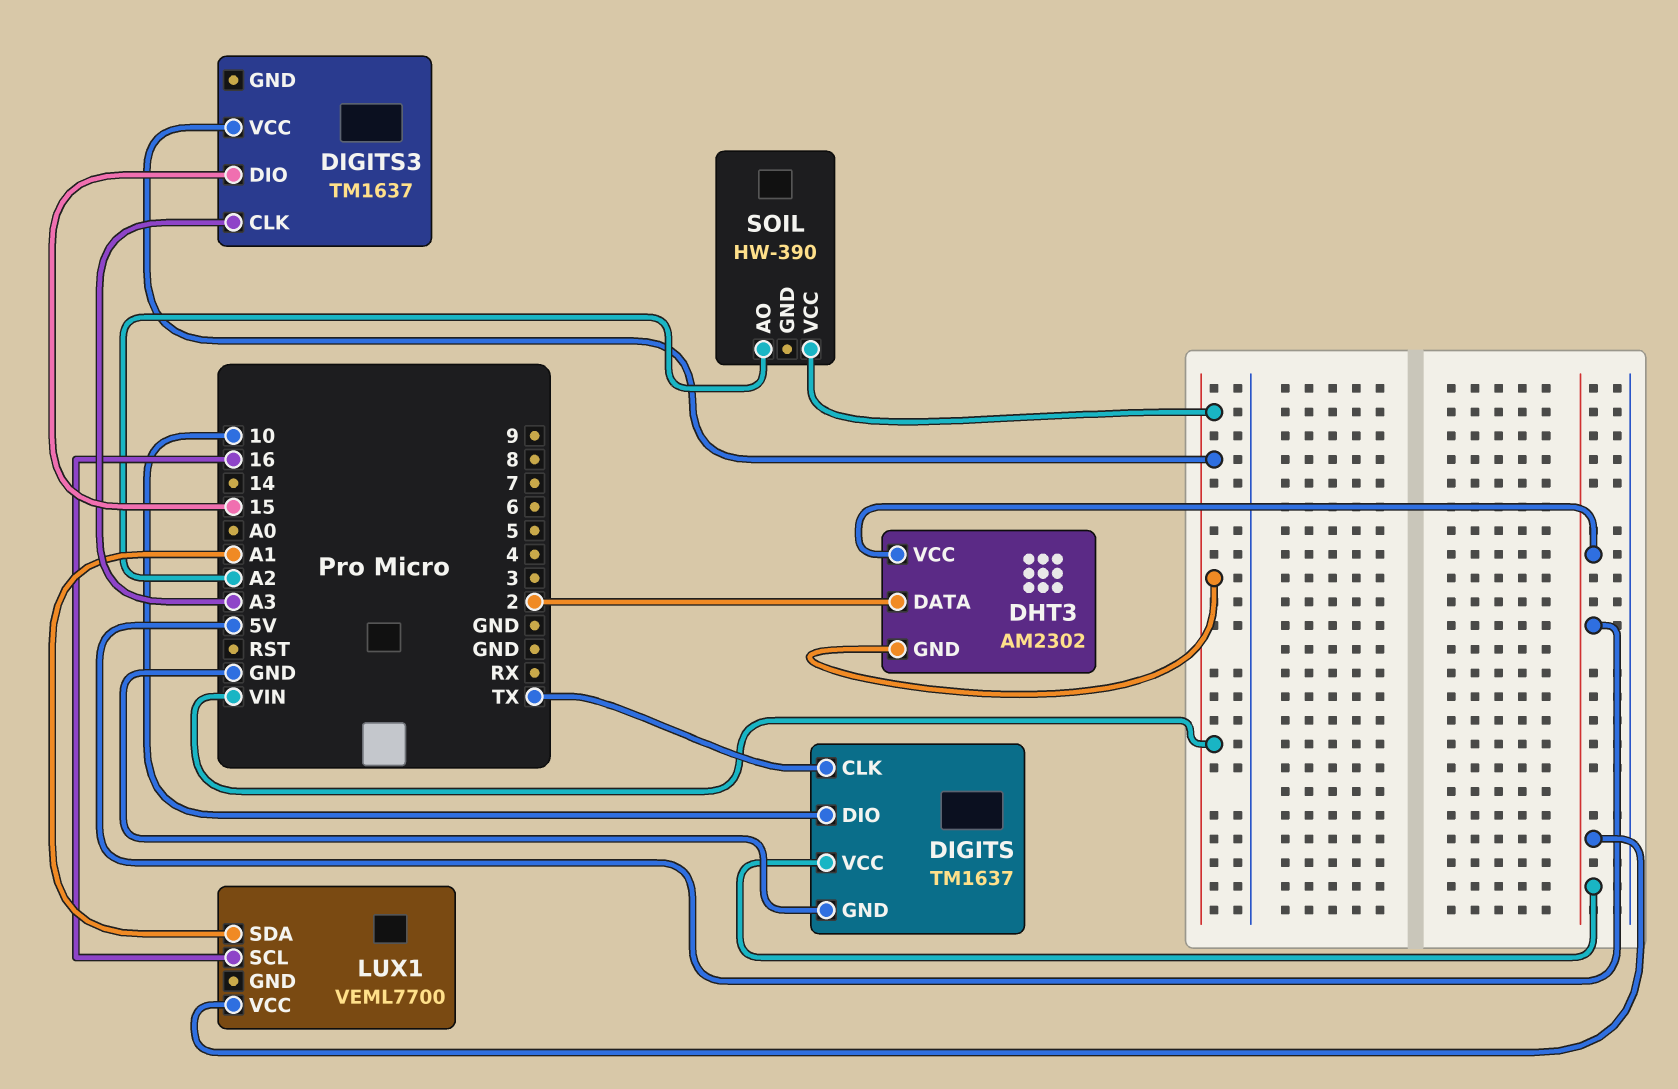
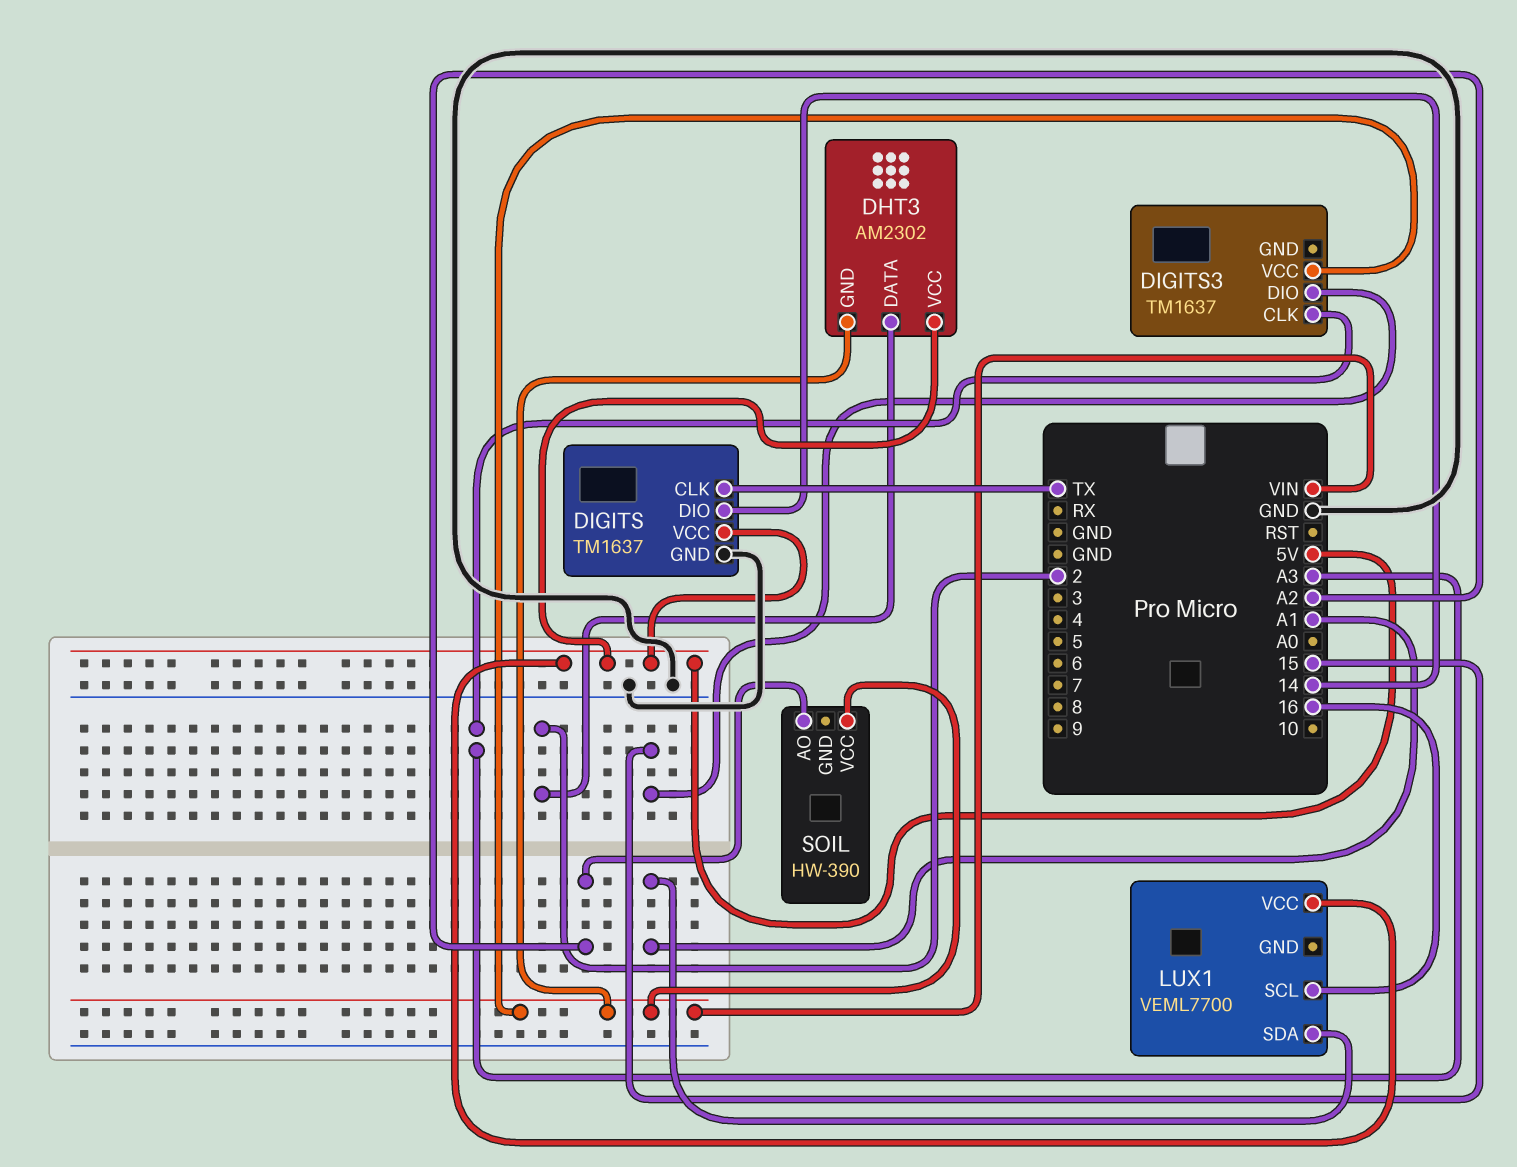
DIGITS pin DIO: 10 -> 14

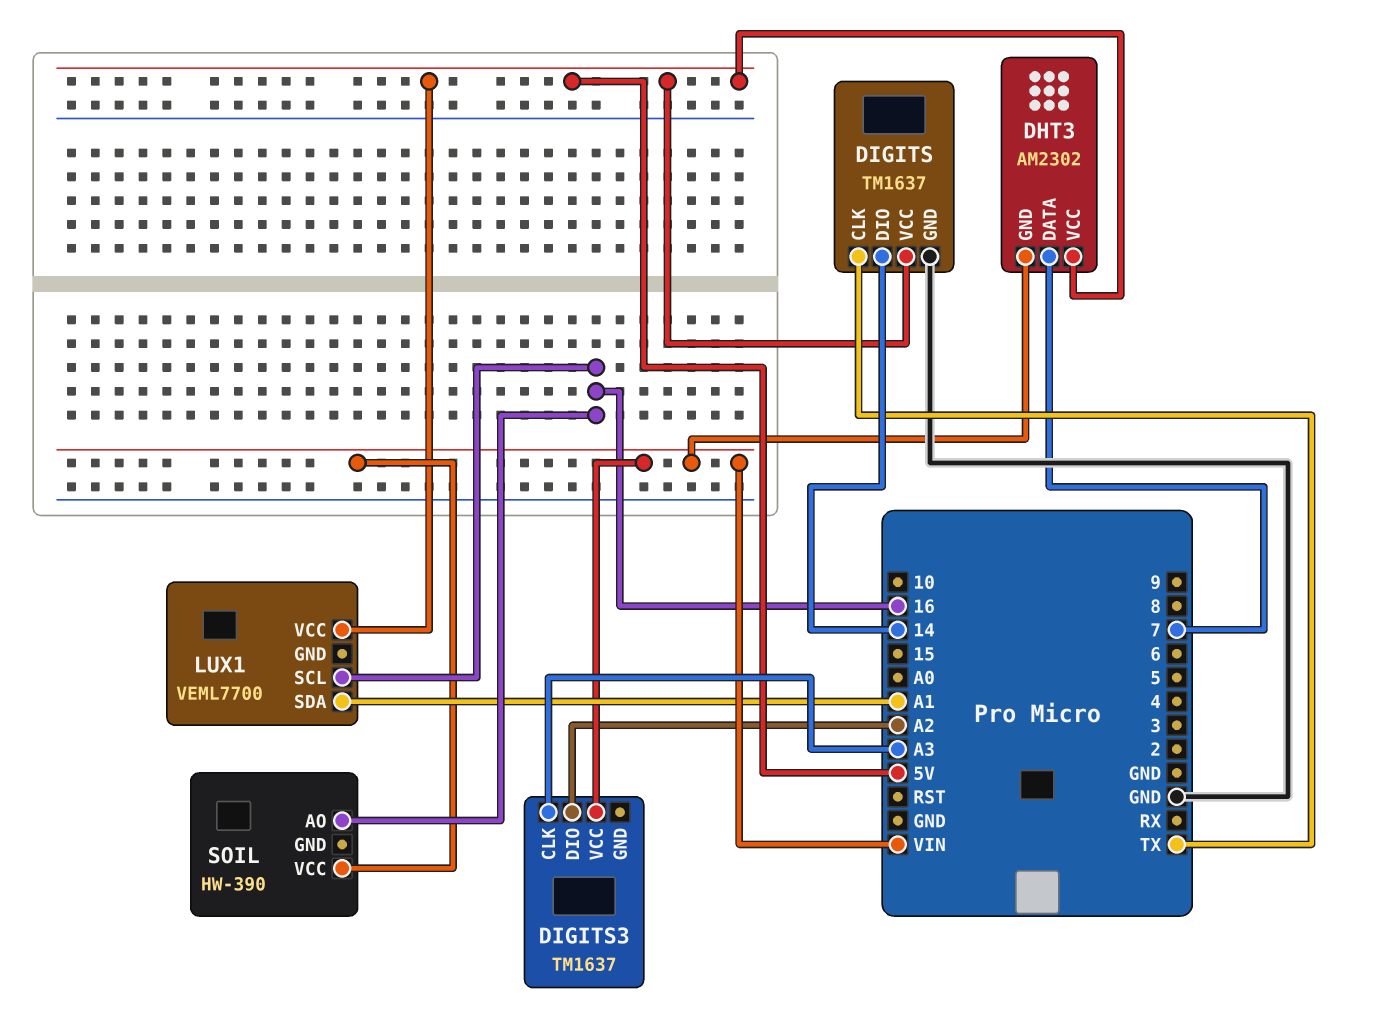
DHT3 pin DATA: 2 -> 7
DIGITS3 pin DIO: 15 -> A2
SOIL pin AO: A2 -> 16

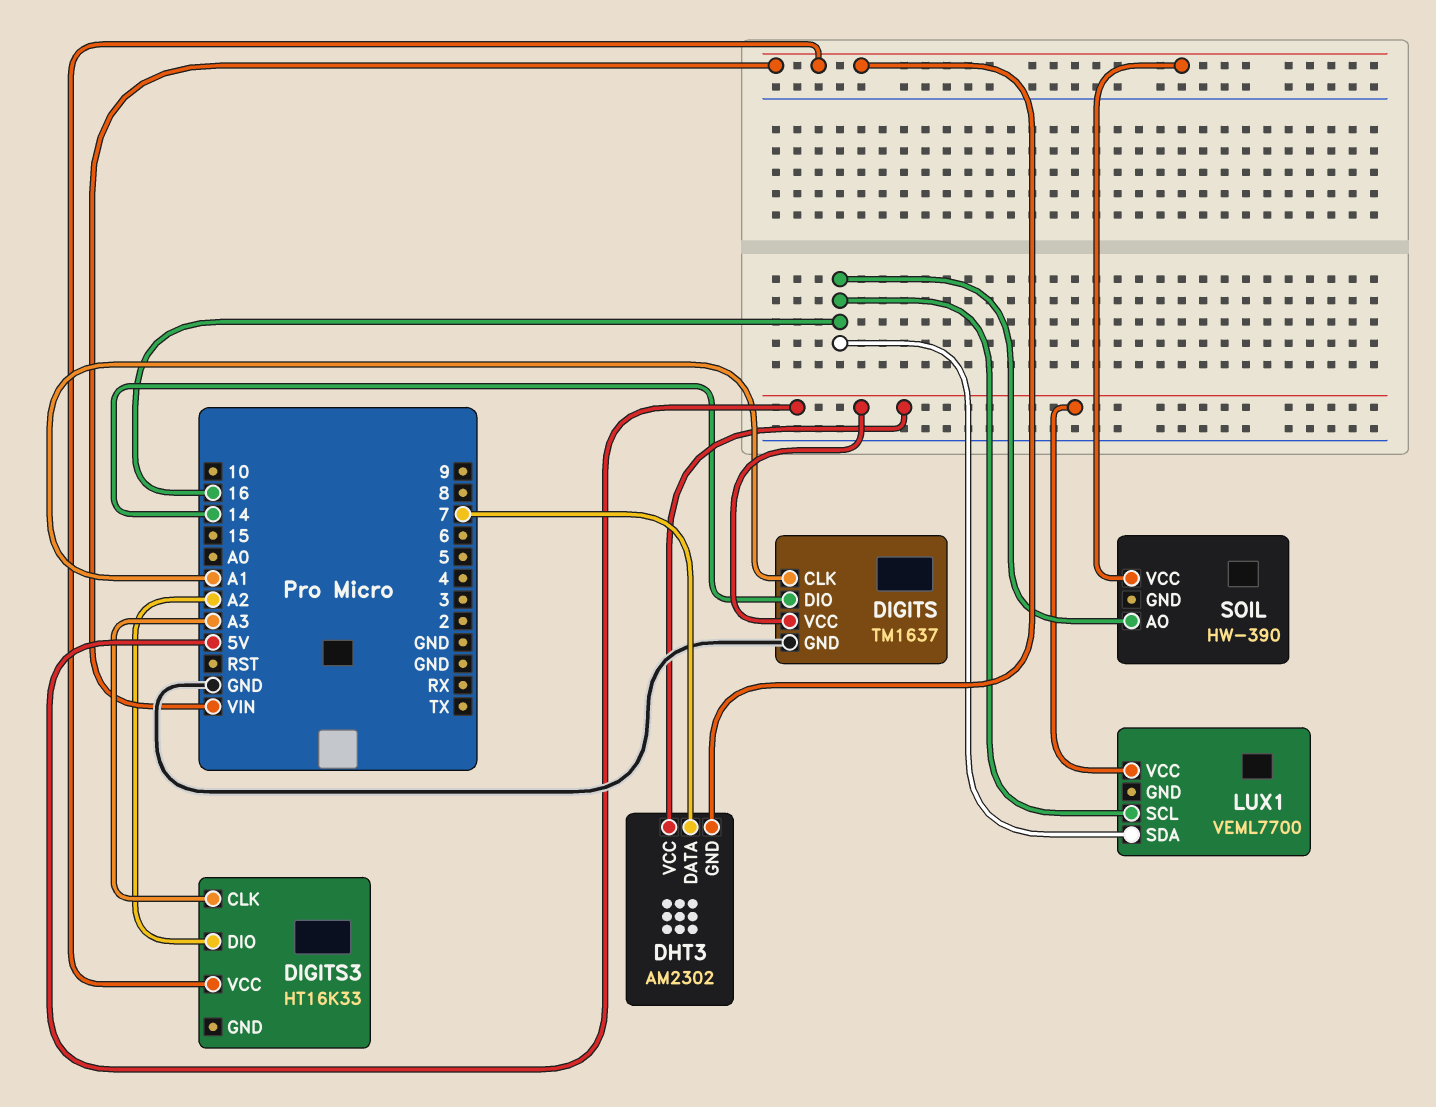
DIGITS pin CLK: TX -> A1
DIGITS3: TM1637 -> HT16K33
LUX1 pin SDA: A1 -> 16

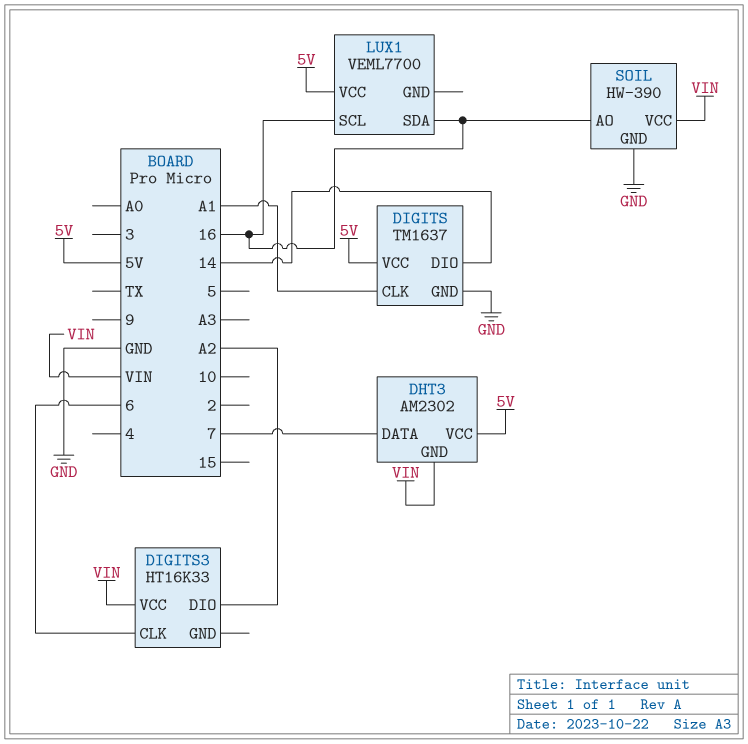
DIGITS3 pin CLK: A3 -> 6
SOIL pin GND: none -> GND

